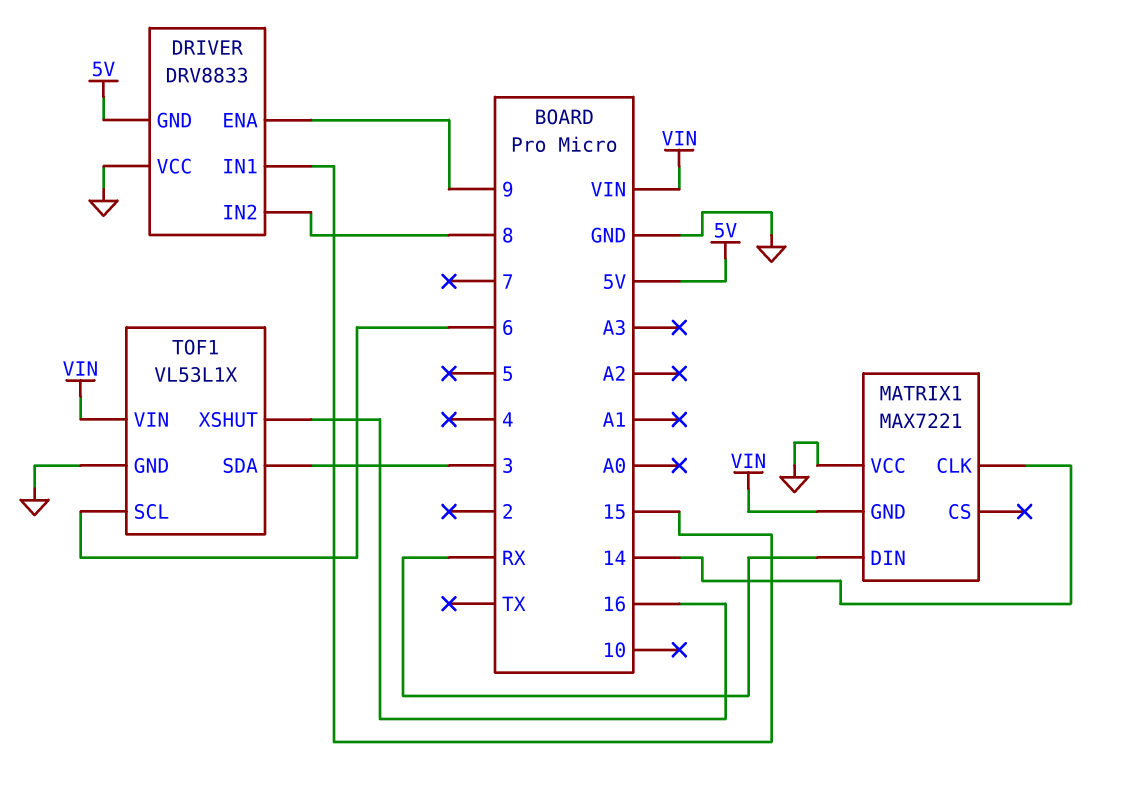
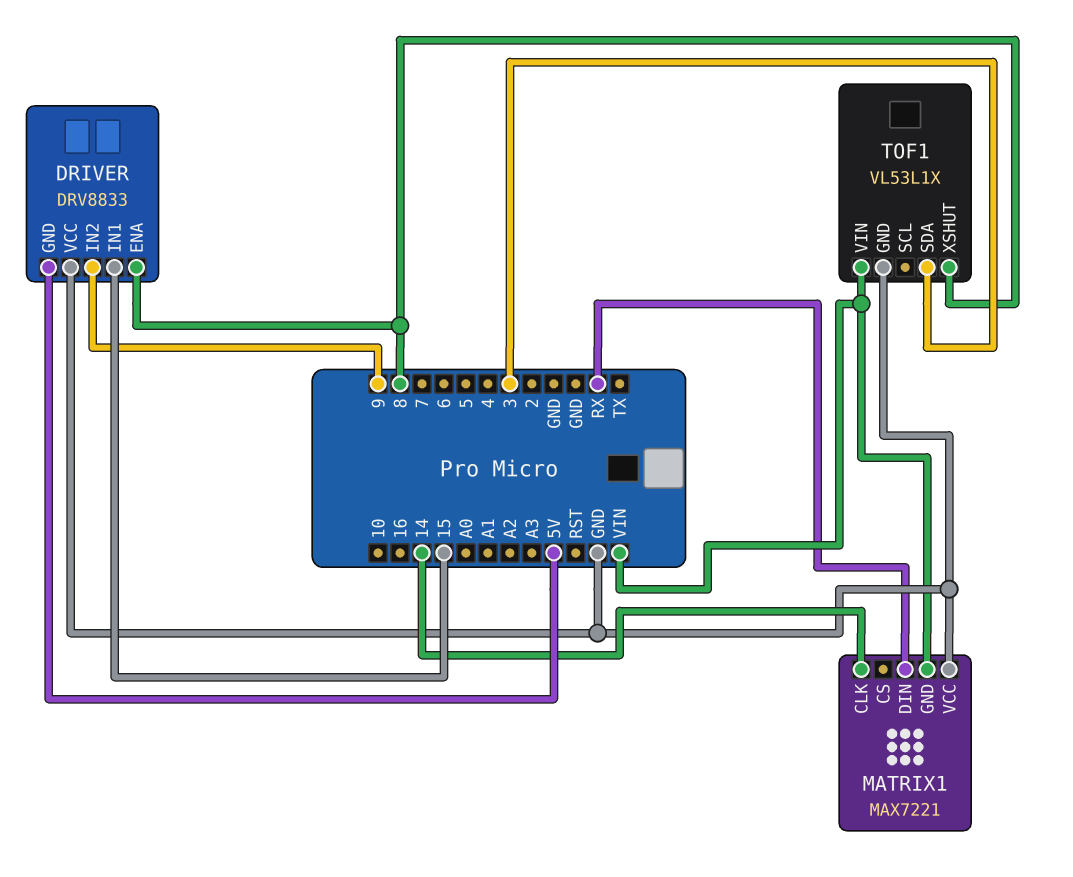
DRIVER pin ENA: 9 -> 8
DRIVER pin IN2: 8 -> 9
TOF1 pin SCL: 6 -> none
TOF1 pin XSHUT: 16 -> 8

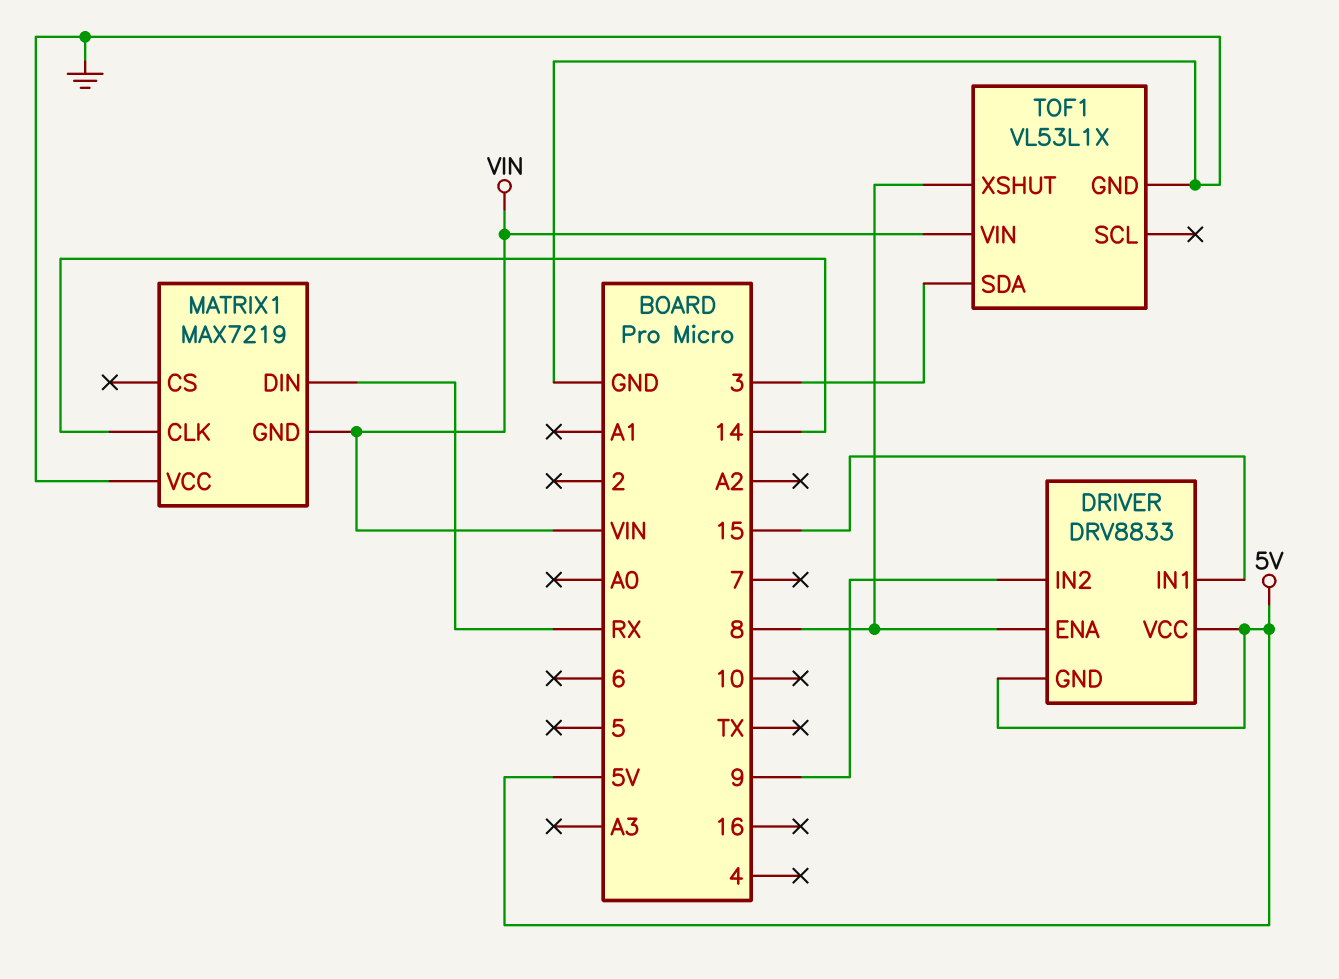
DRIVER pin VCC: GND -> 5V
MATRIX1: MAX7221 -> MAX7219

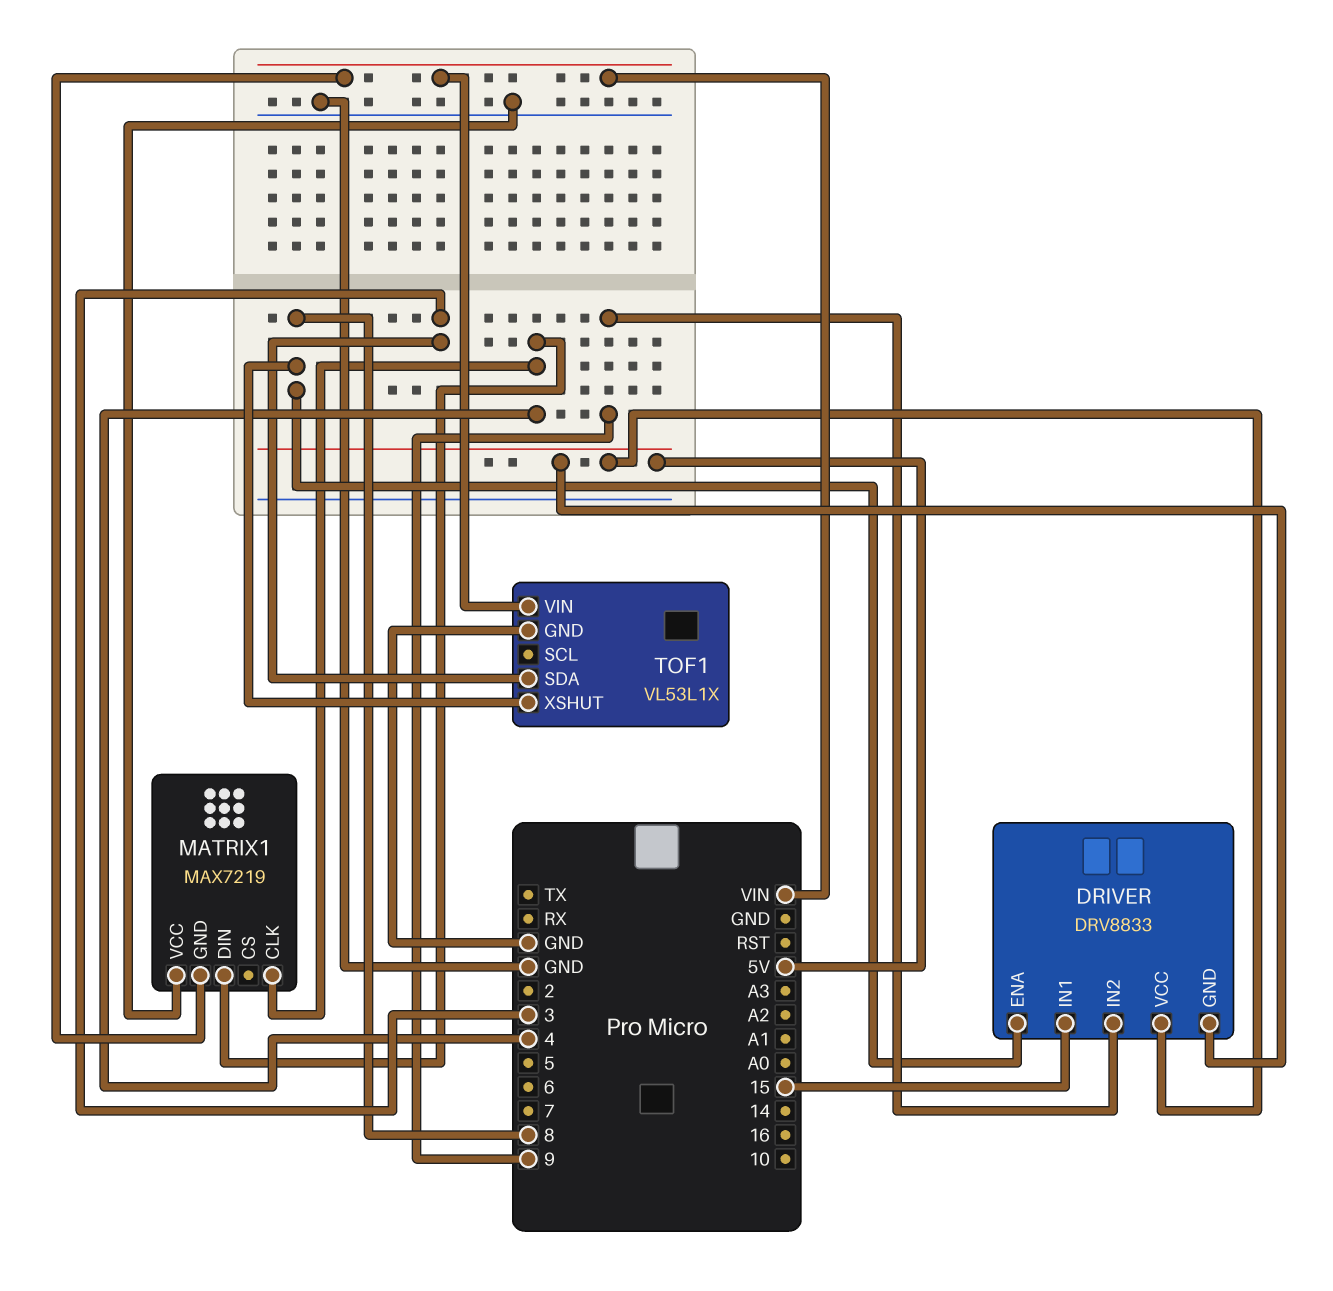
MATRIX1 pin CLK: 14 -> 4
MATRIX1 pin DIN: RX -> 4

